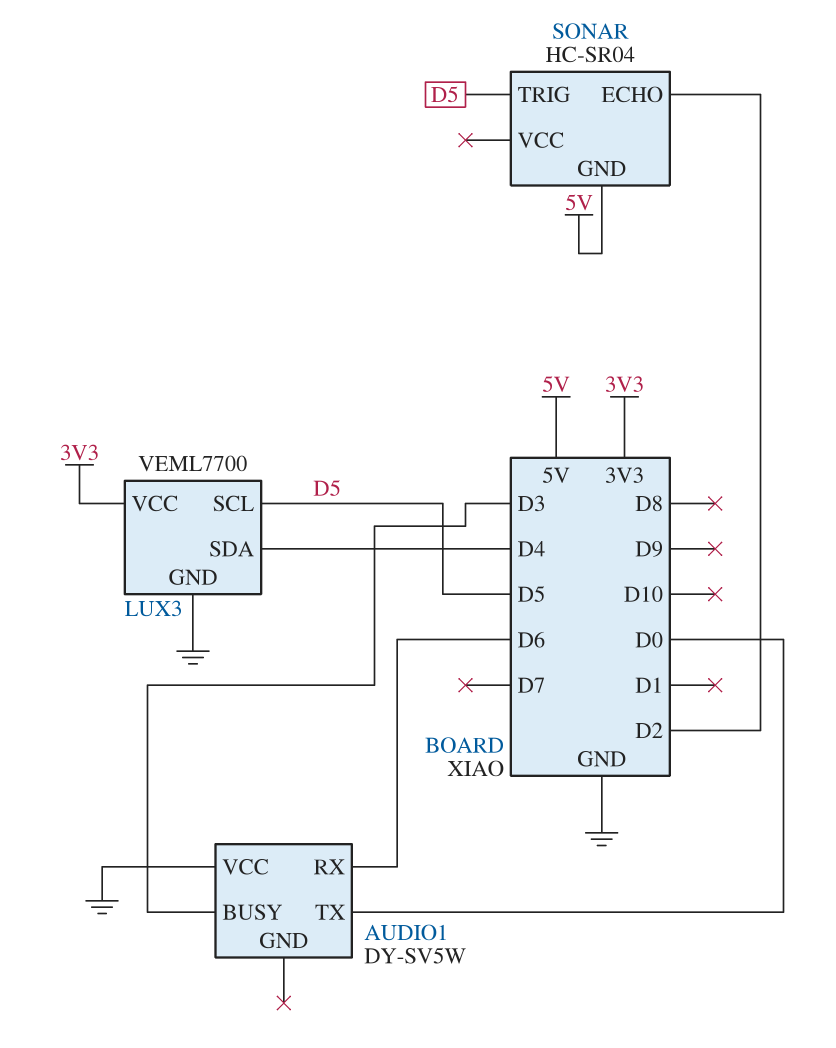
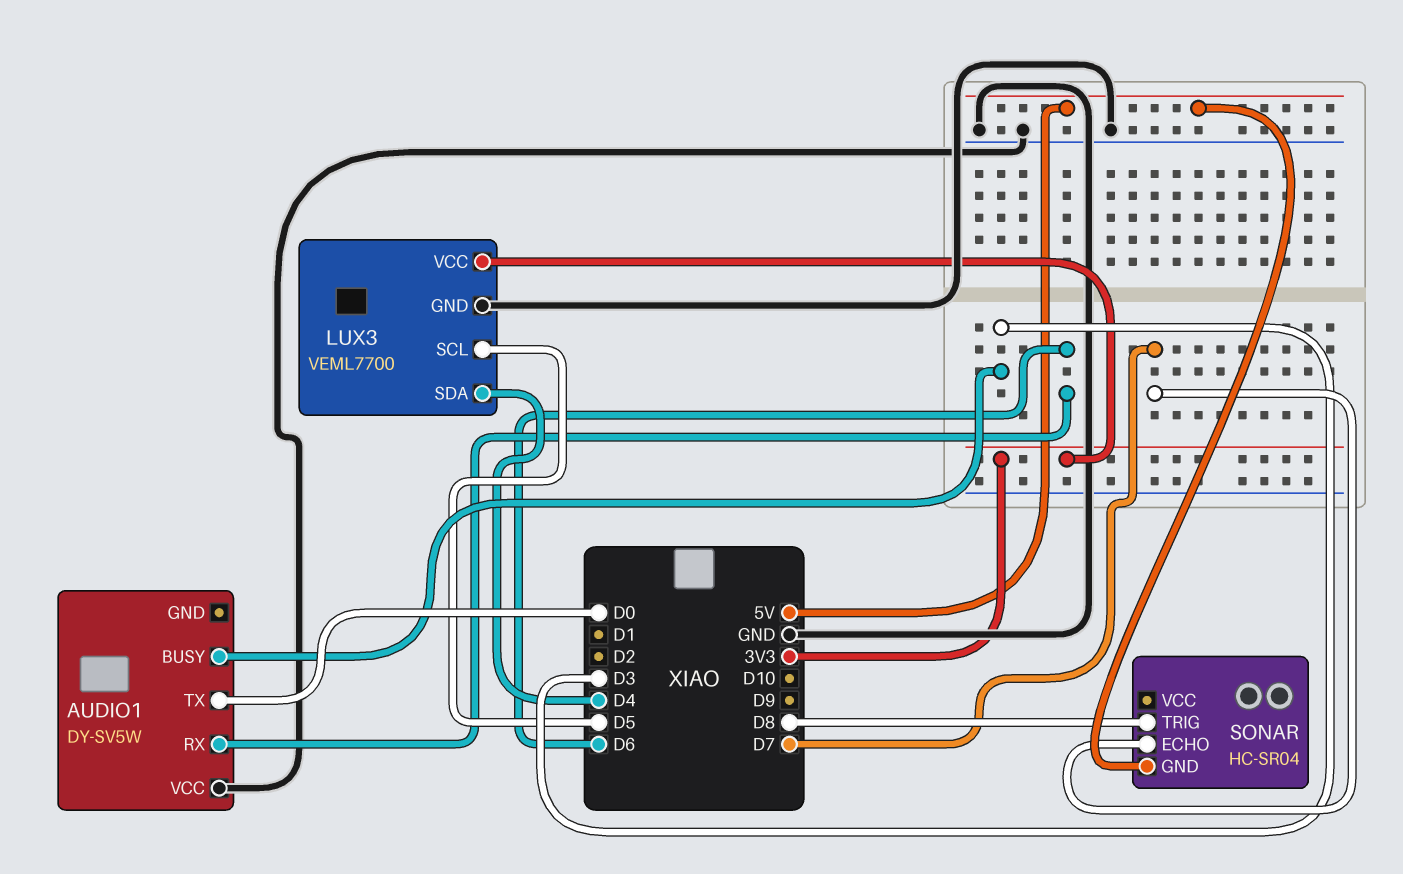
SONAR pin ECHO: D2 -> D7
SONAR pin TRIG: D5 -> D8

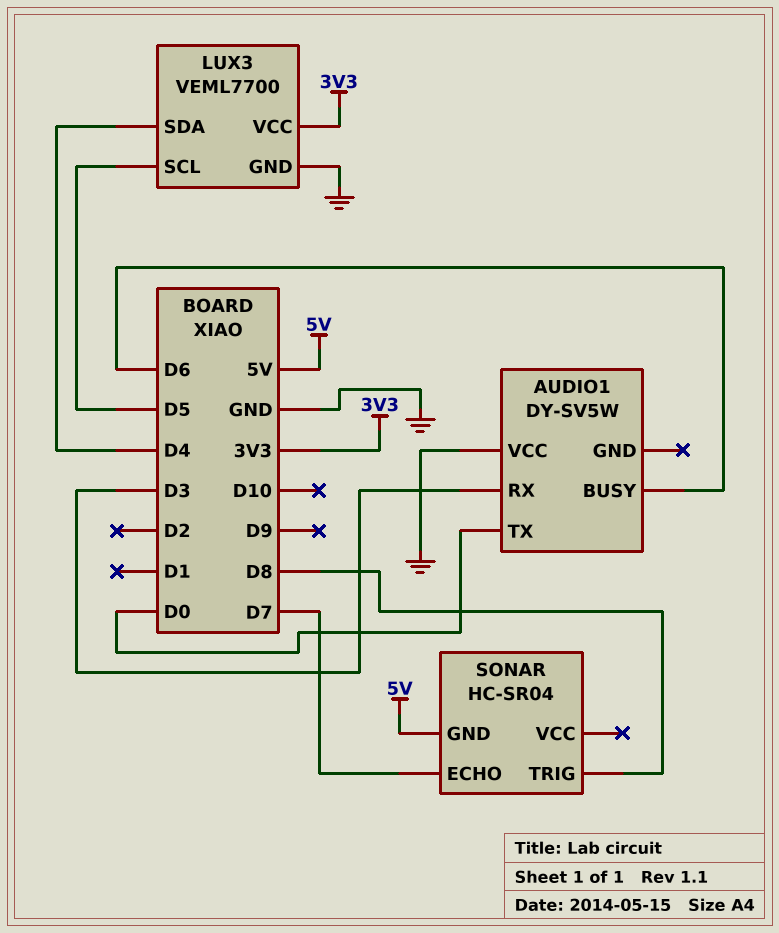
AUDIO1 pin BUSY: D3 -> D6
AUDIO1 pin RX: D6 -> D3

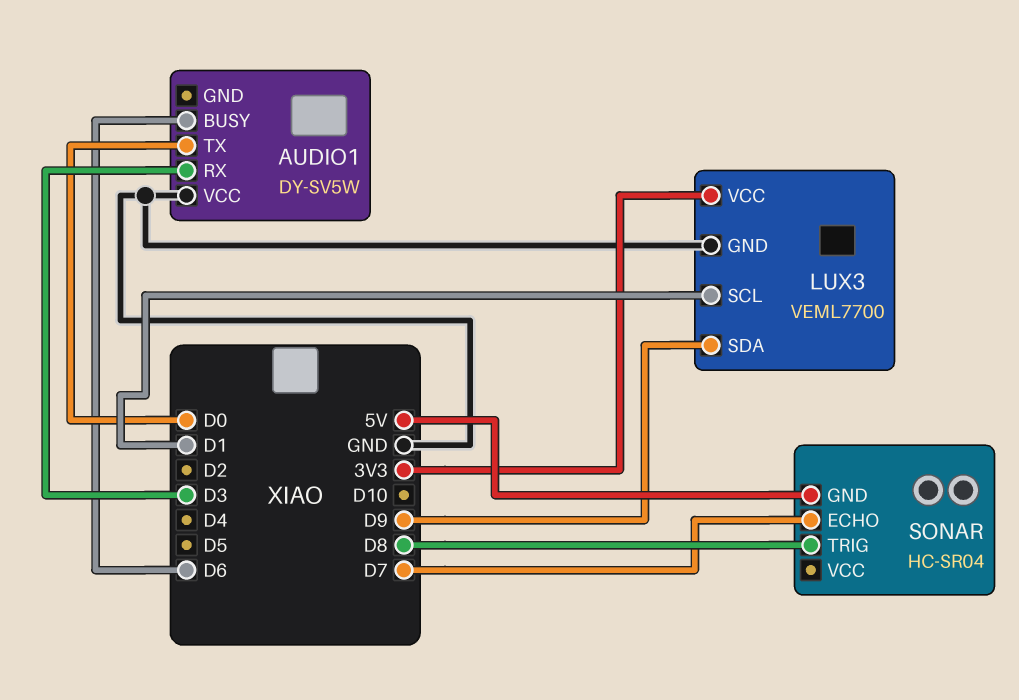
LUX3 pin SCL: D5 -> D1
LUX3 pin SDA: D4 -> D9

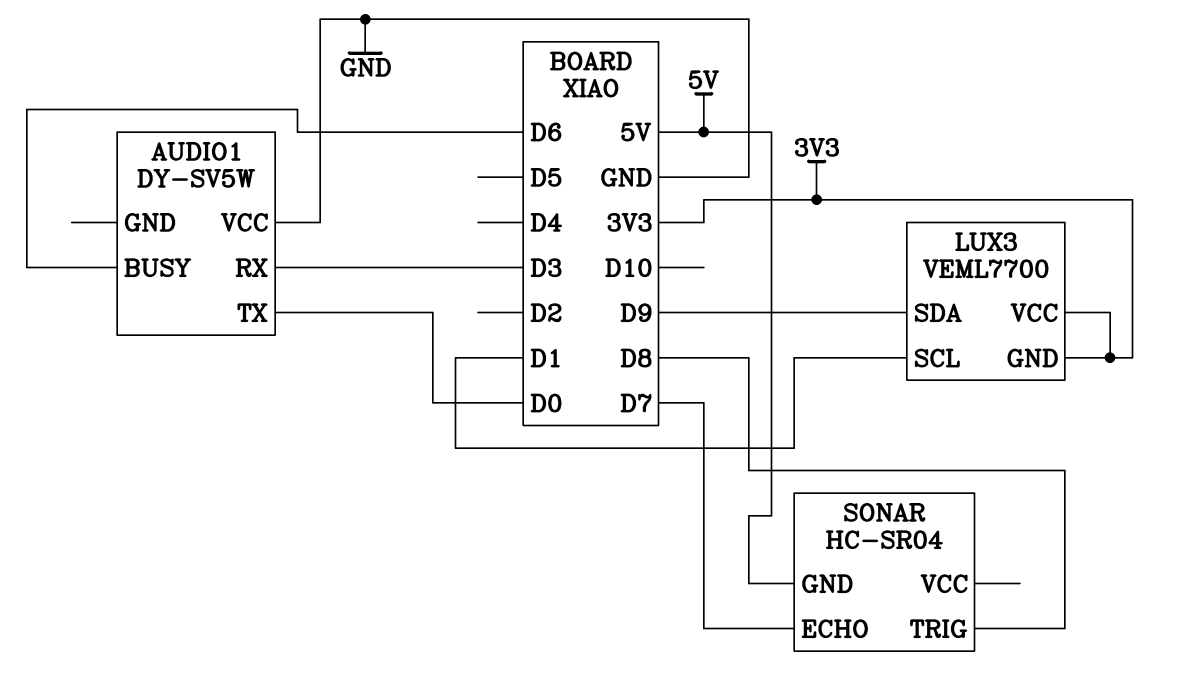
LUX3 pin GND: GND -> 3V3

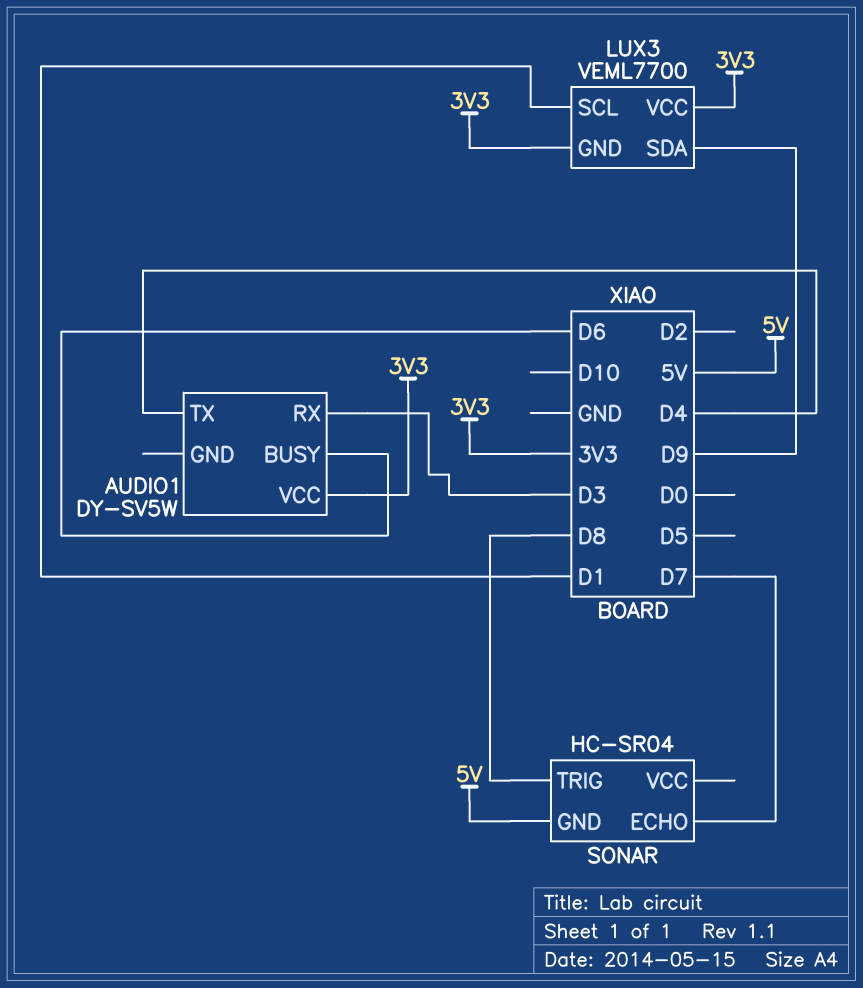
AUDIO1 pin TX: D0 -> D4
AUDIO1 pin VCC: GND -> 3V3

